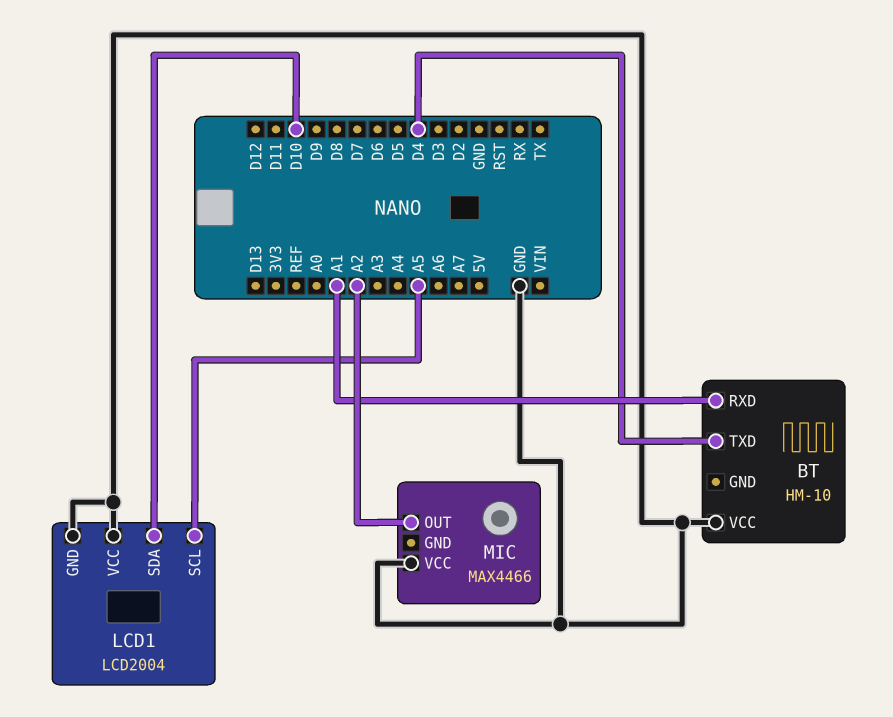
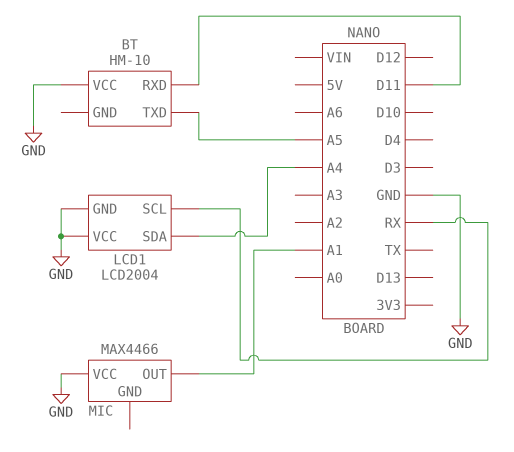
BT pin RXD: A1 -> D11
BT pin TXD: D4 -> A5
LCD1 pin SCL: A5 -> RX
LCD1 pin SDA: D10 -> A4
MIC pin OUT: A2 -> A1

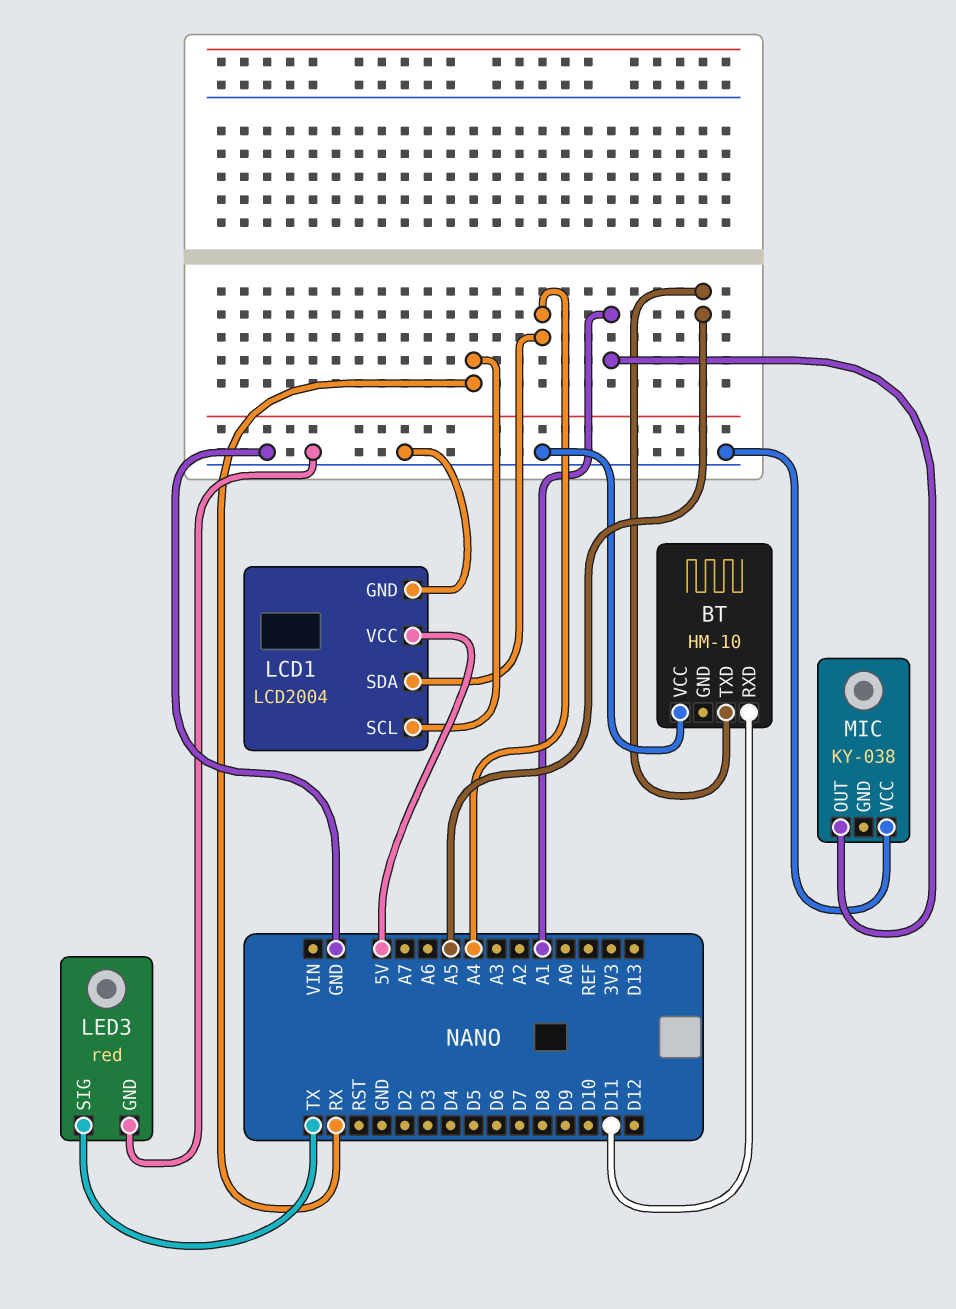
LCD1 pin VCC: GND -> 5V
LED3: none -> red
LED3 pin GND: none -> GND
LED3 pin SIG: none -> TX
MIC: MAX4466 -> KY-038

